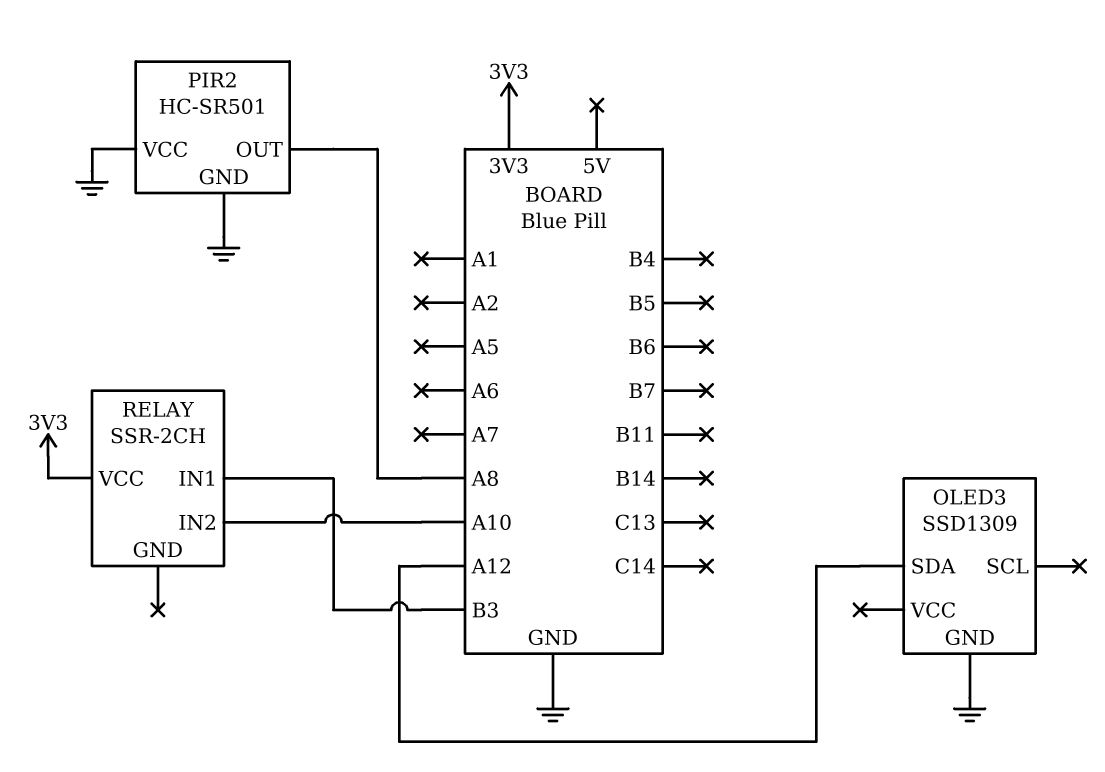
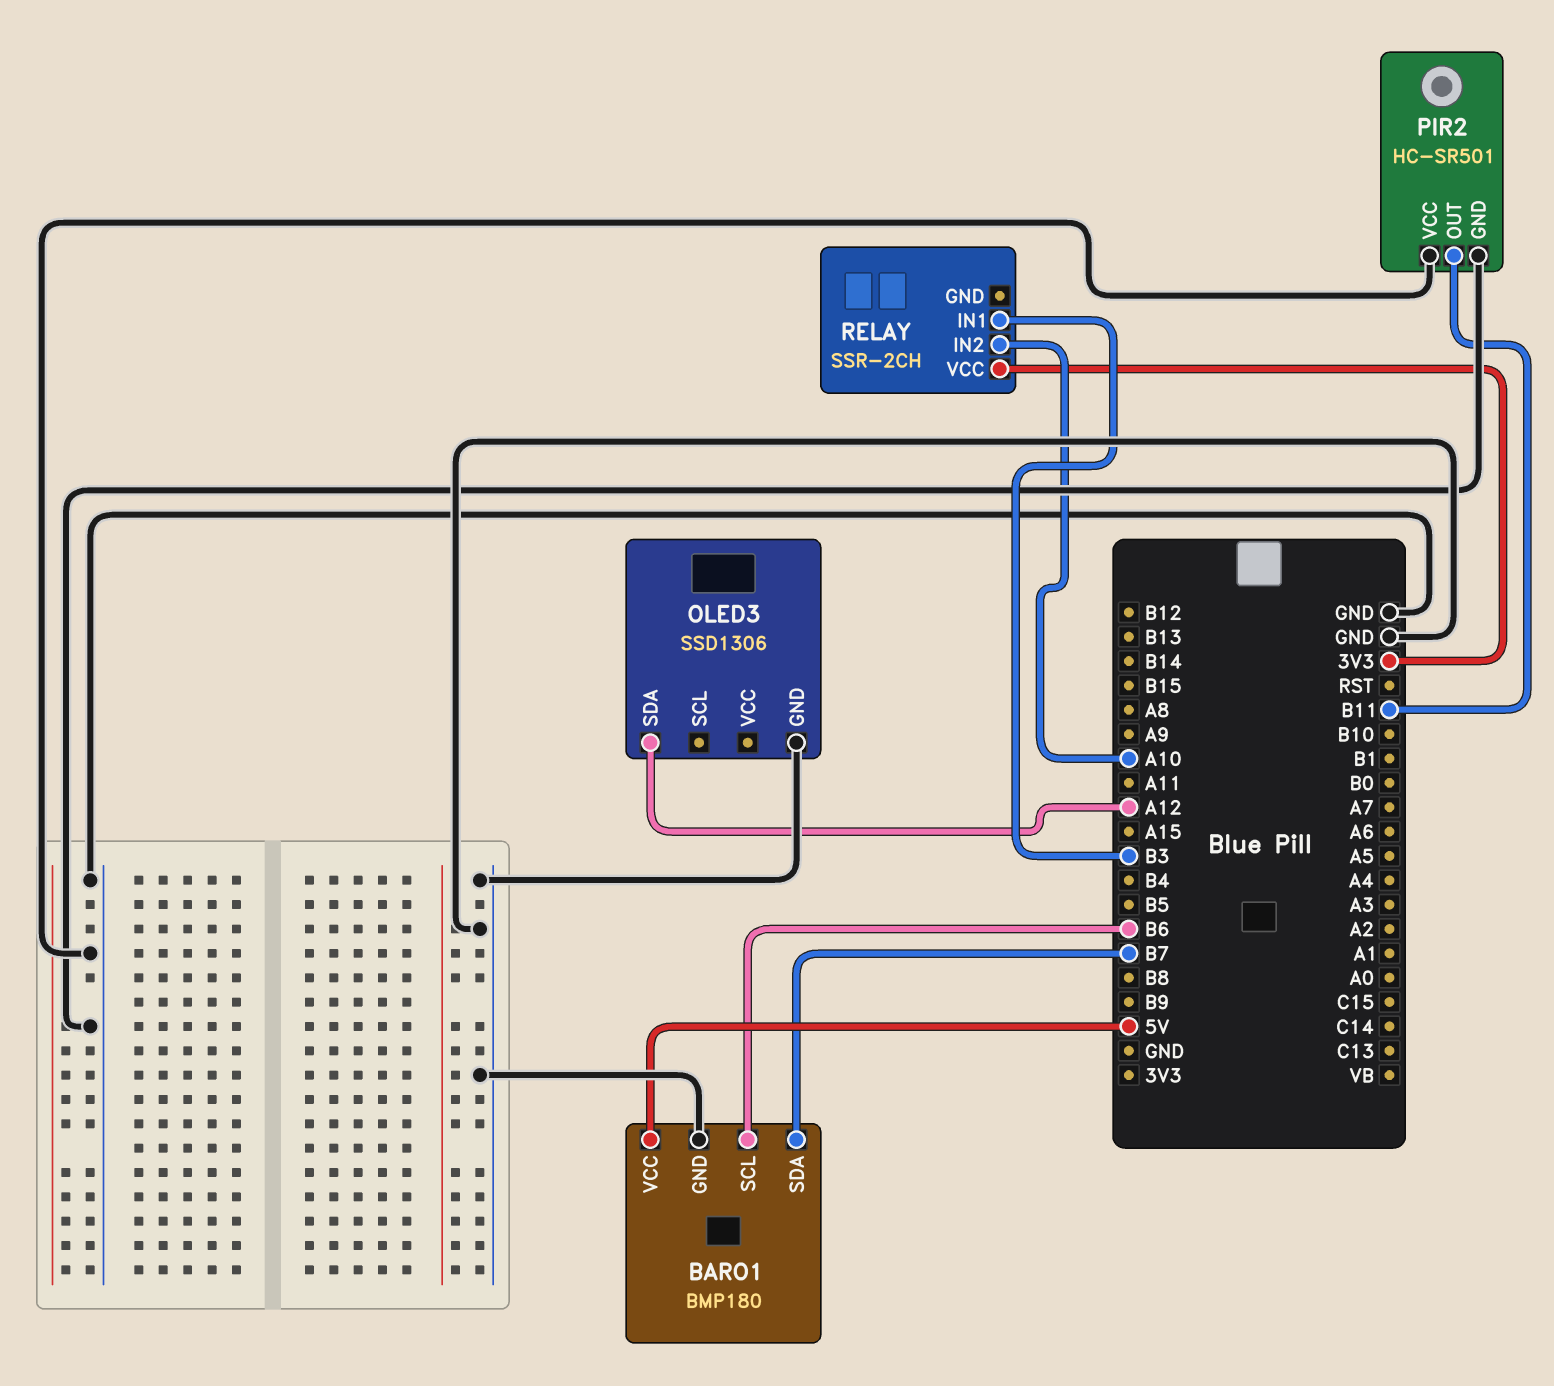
BARO1: none -> BMP180
BARO1 pin GND: none -> GND
BARO1 pin SCL: none -> B6
BARO1 pin SDA: none -> B7
BARO1 pin VCC: none -> 5V
OLED3: SSD1309 -> SSD1306
PIR2 pin OUT: A8 -> B11

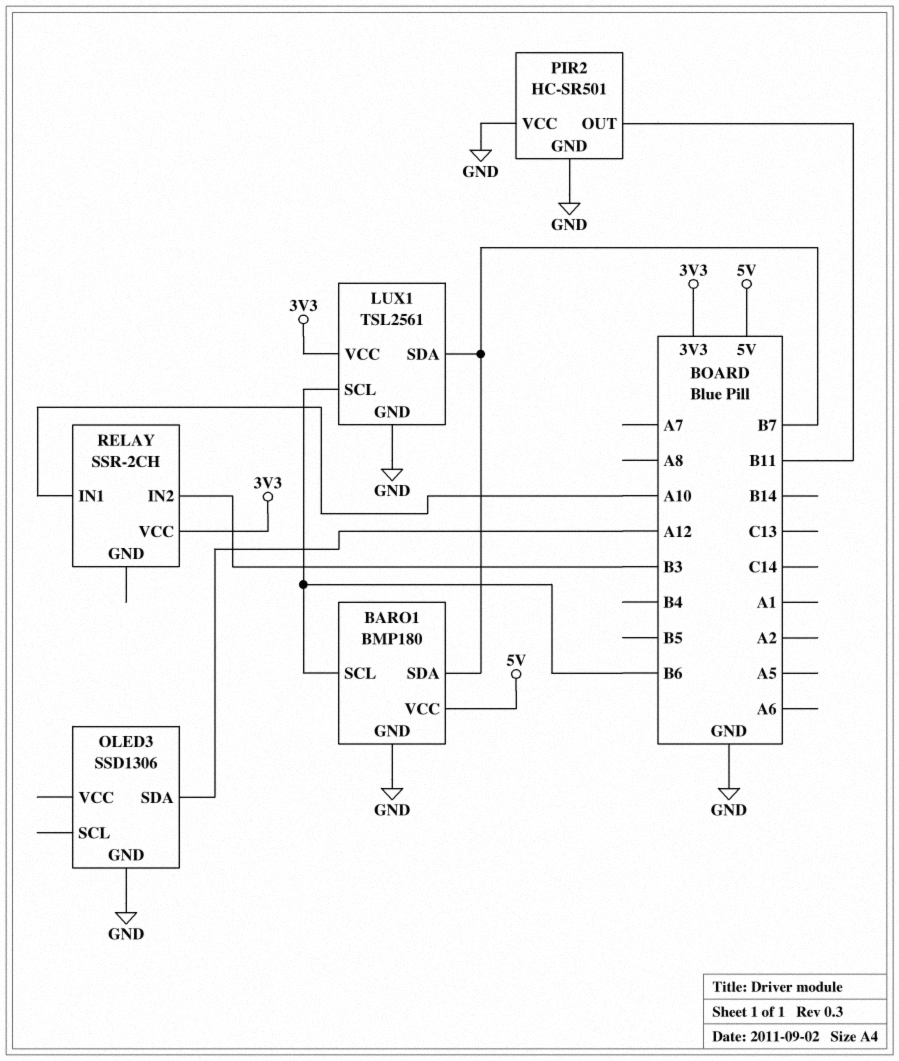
LUX1: none -> TSL2561
LUX1 pin GND: none -> GND
LUX1 pin SCL: none -> B6
LUX1 pin SDA: none -> B7
LUX1 pin VCC: none -> 3V3
RELAY pin IN1: B3 -> A10
RELAY pin IN2: A10 -> B3

